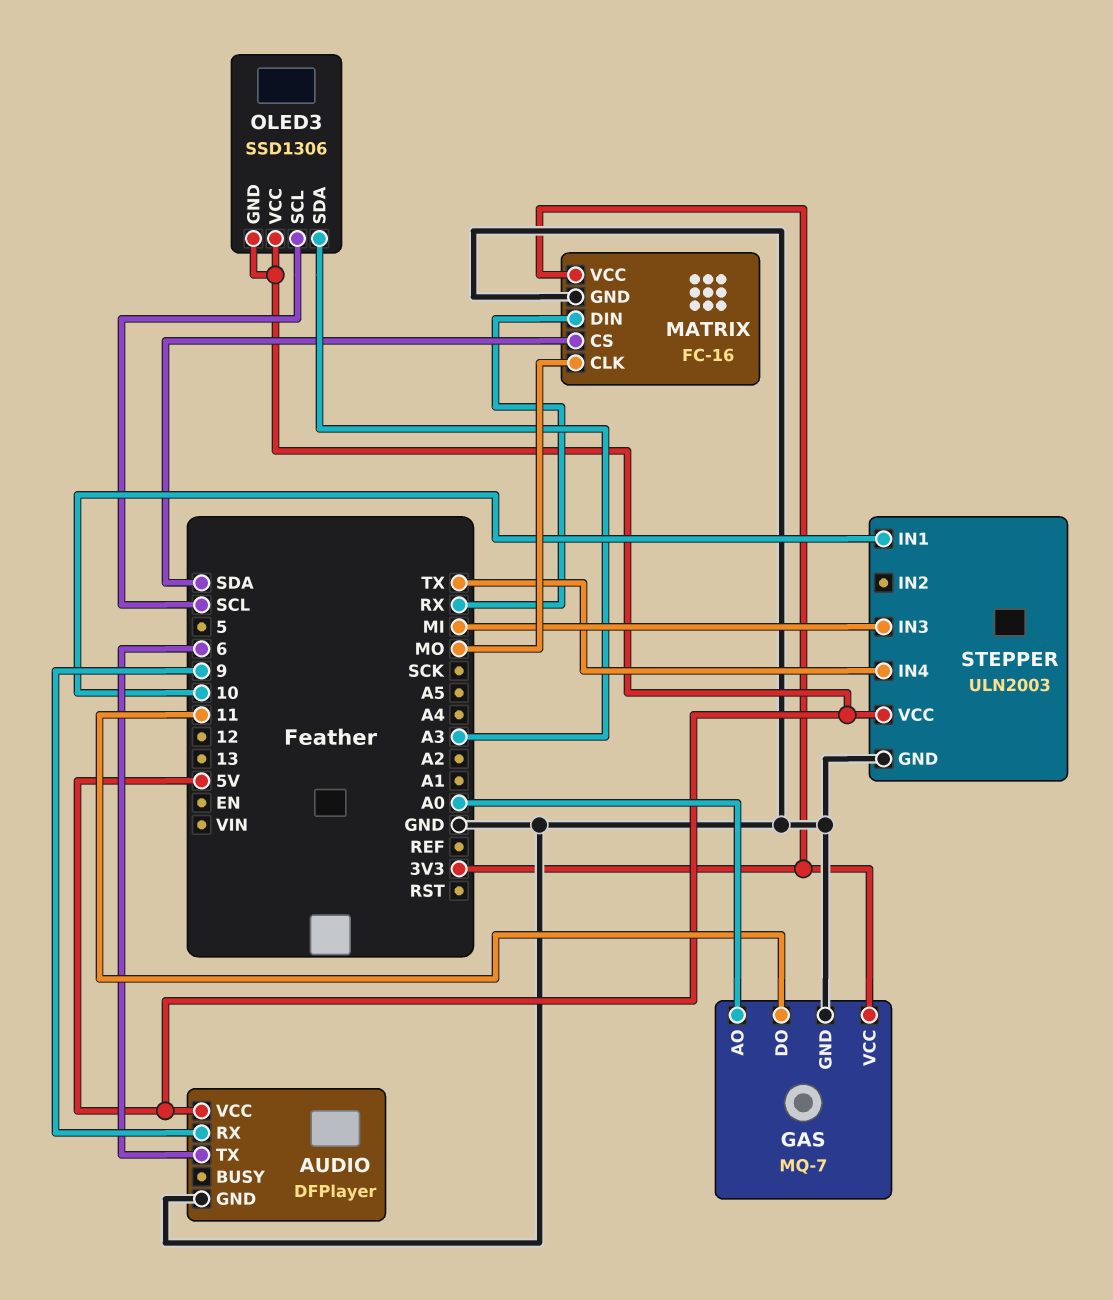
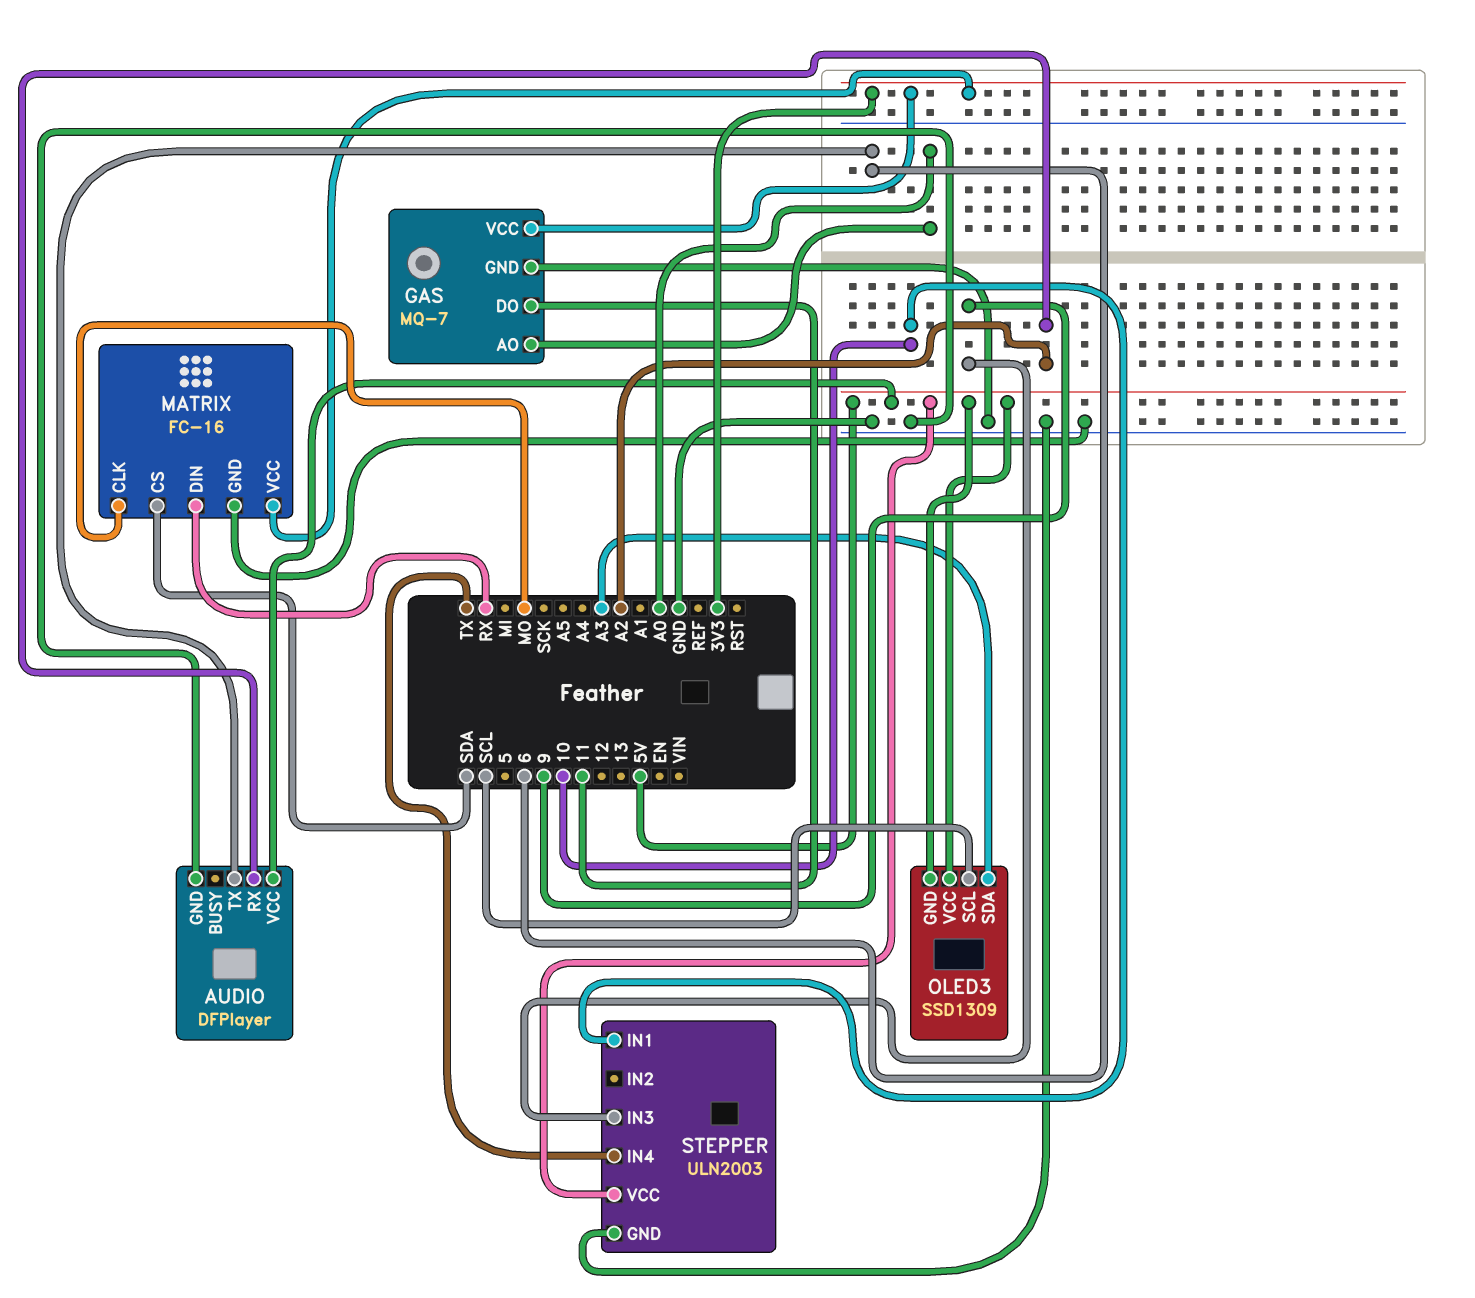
AUDIO pin RX: 9 -> A2
OLED3: SSD1306 -> SSD1309
STEPPER pin IN3: MI -> 9

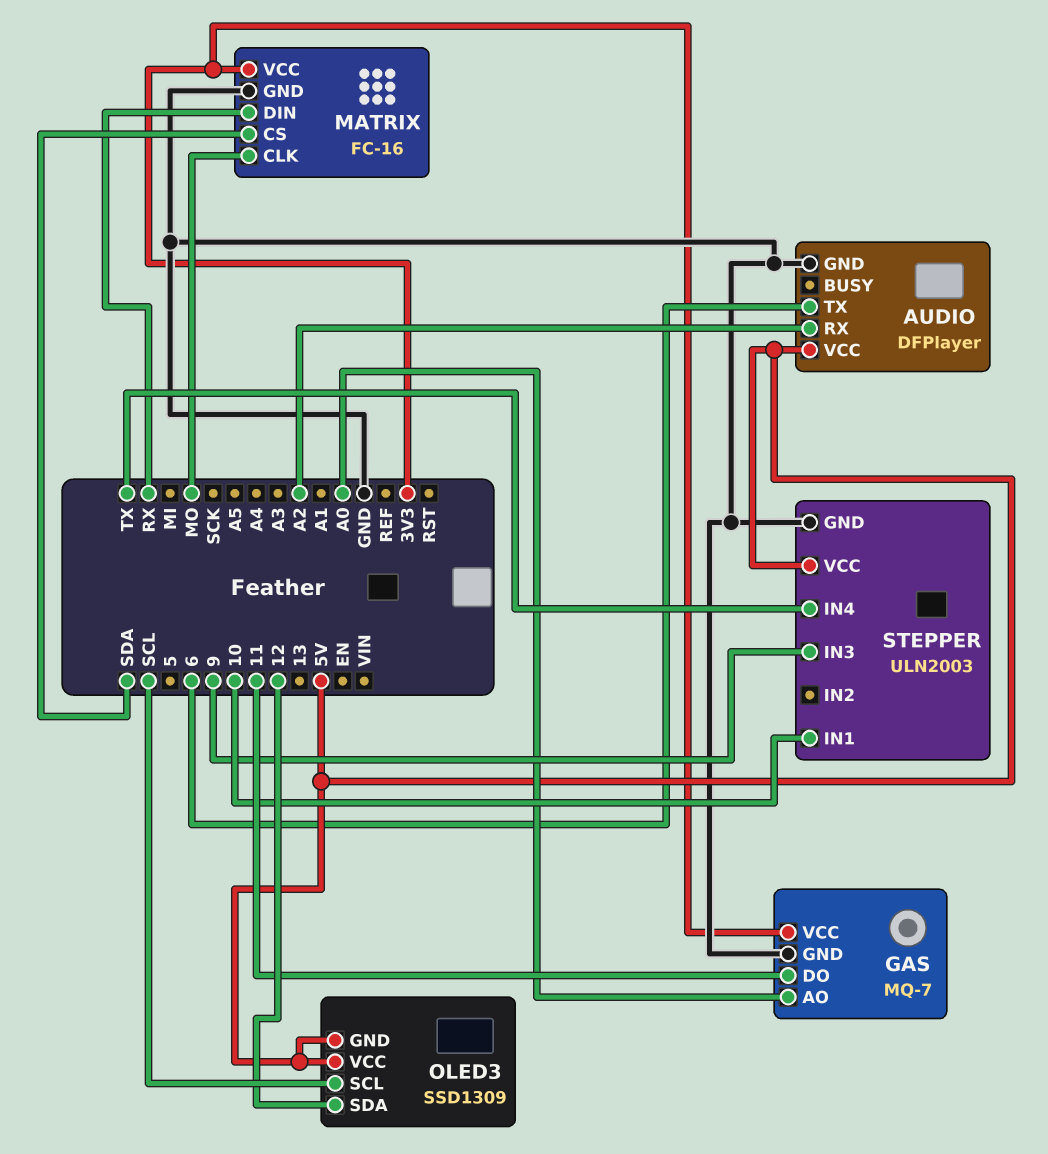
OLED3 pin SDA: A3 -> 12

